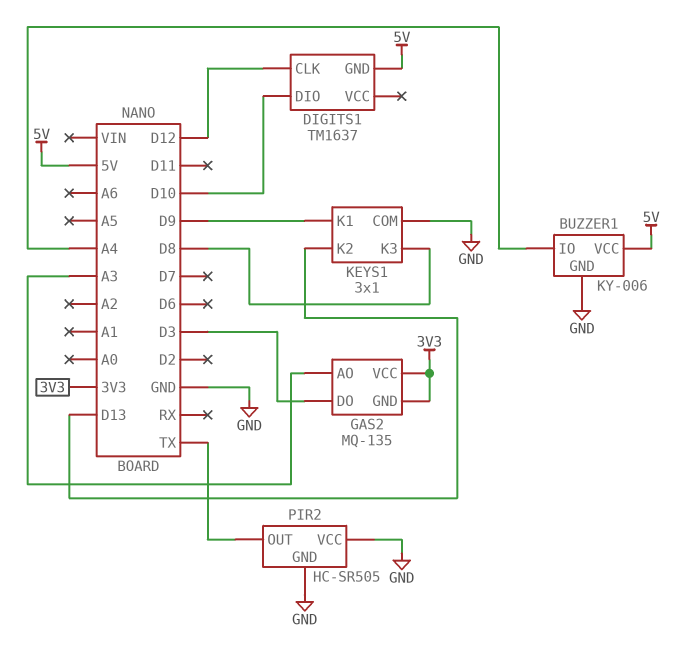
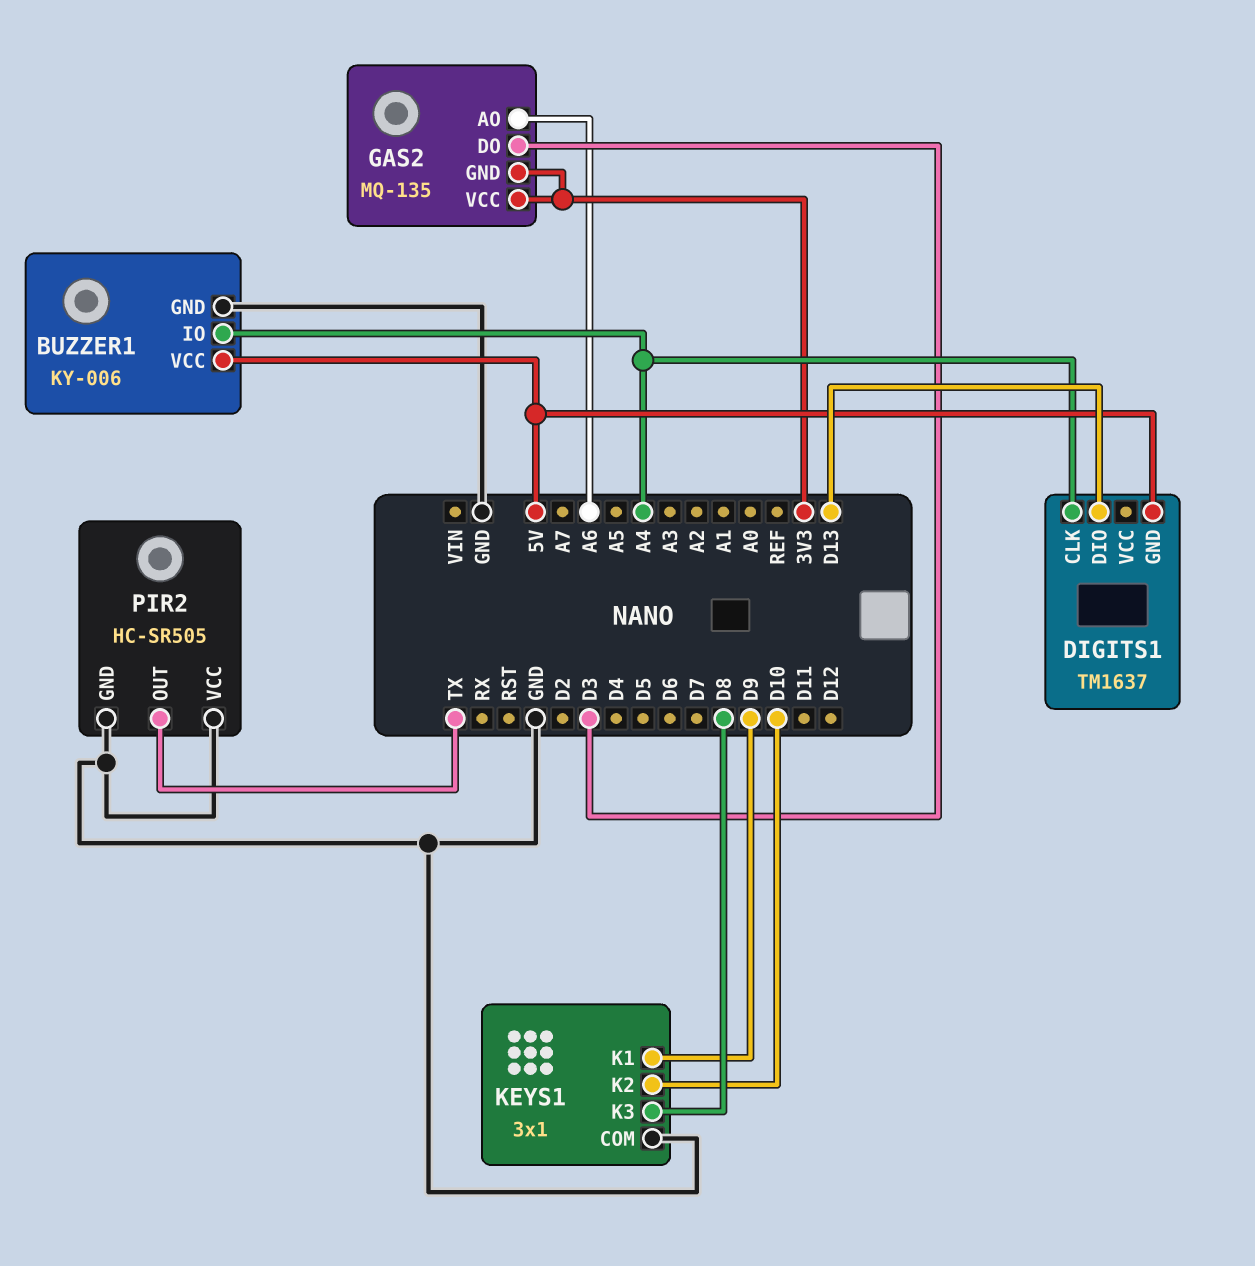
DIGITS1 pin CLK: D12 -> A4
DIGITS1 pin DIO: D10 -> D13
GAS2 pin AO: A3 -> A6
KEYS1 pin K2: D13 -> D10

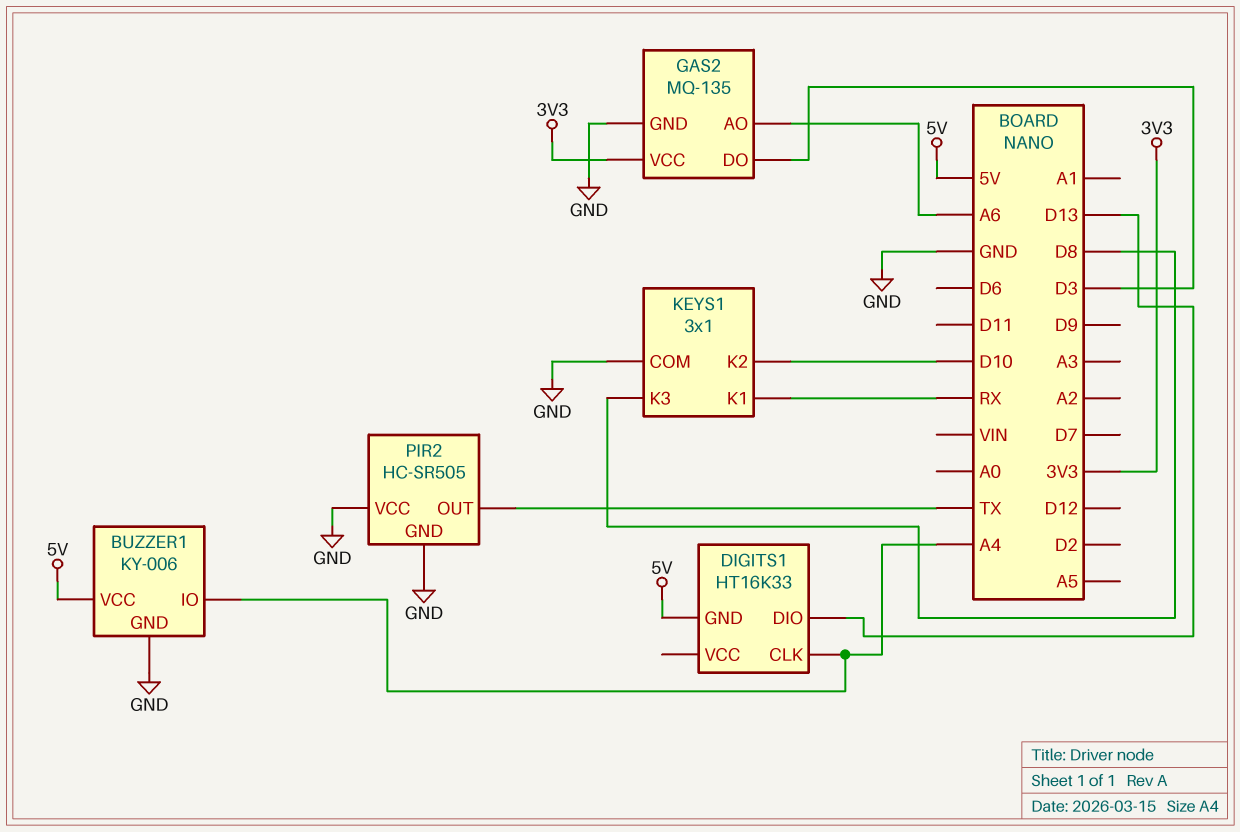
DIGITS1: TM1637 -> HT16K33
GAS2 pin GND: 3V3 -> GND
KEYS1 pin K1: D9 -> RX

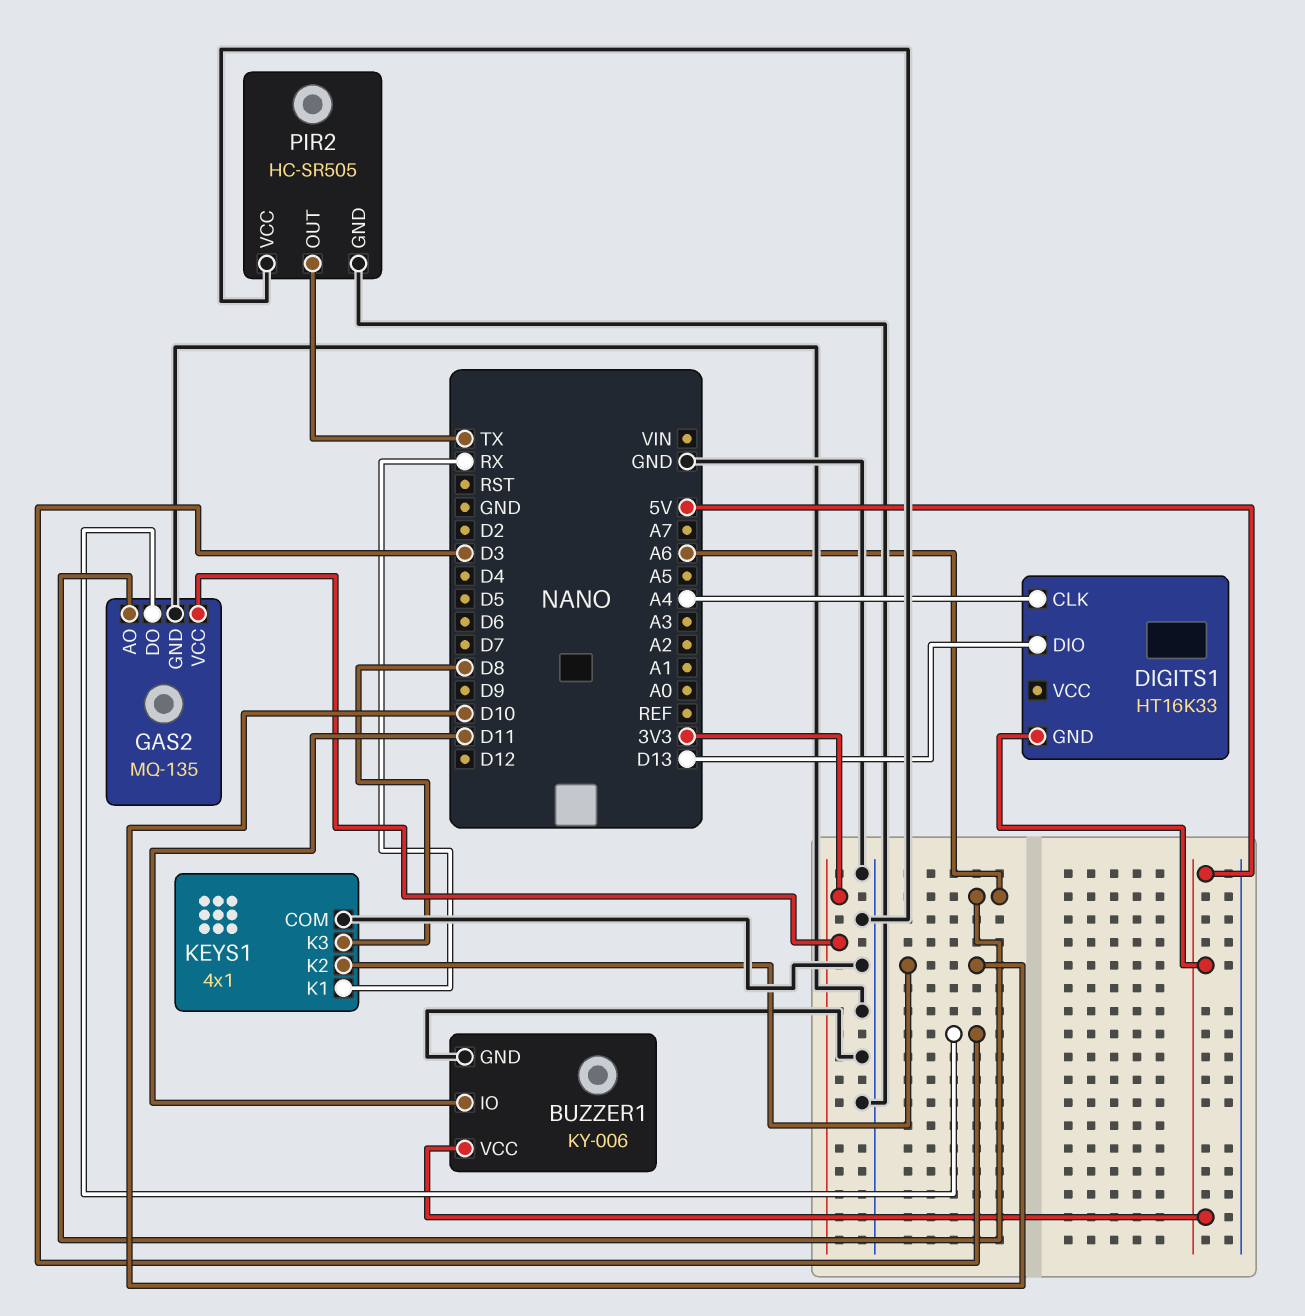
BUZZER1 pin IO: A4 -> D11
KEYS1: 3x1 -> 4x1

